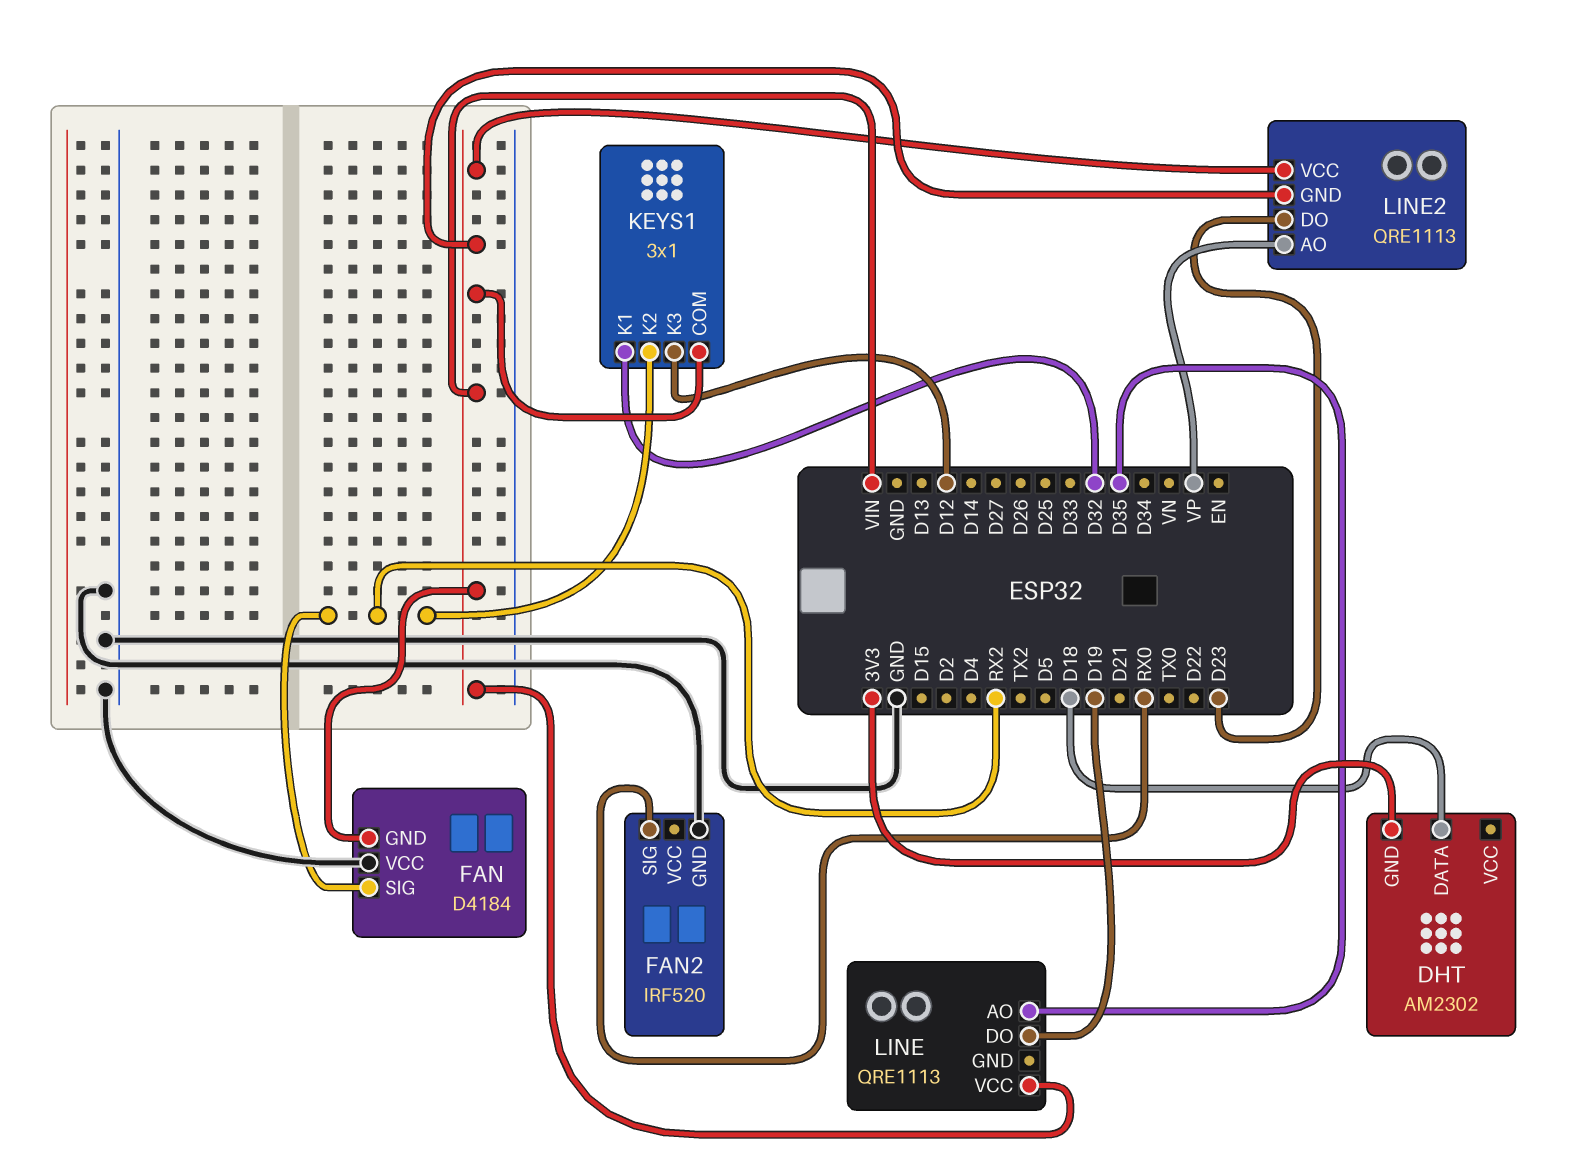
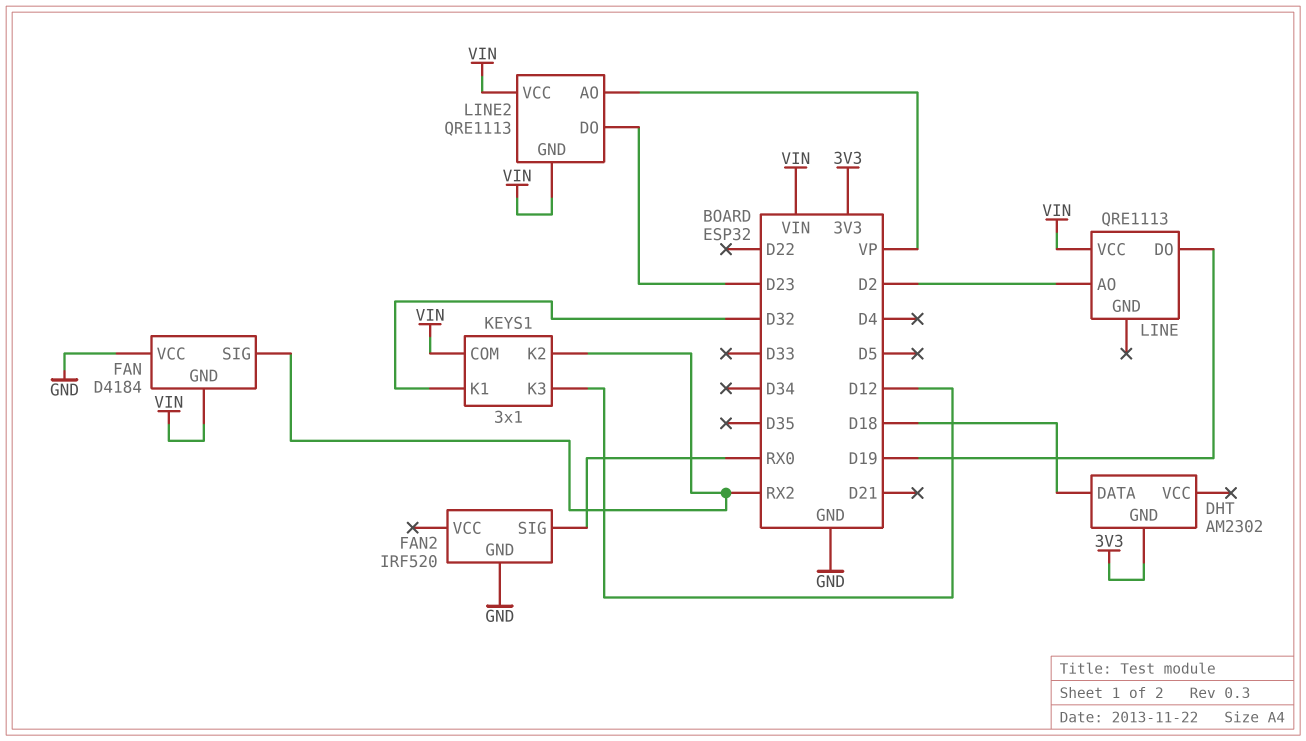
LINE pin AO: D35 -> D2

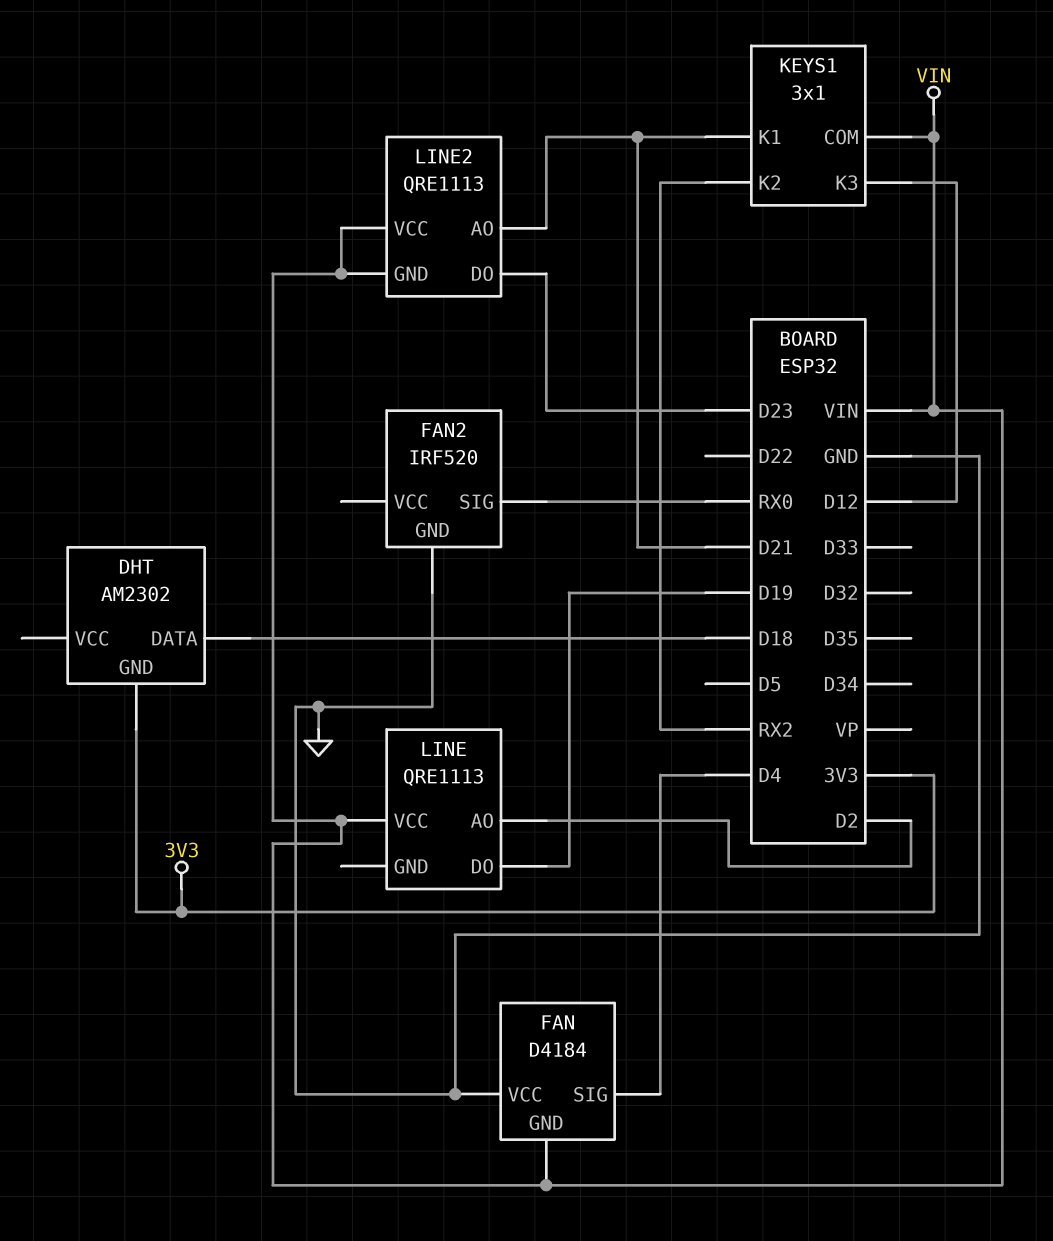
FAN pin SIG: RX2 -> D4
KEYS1 pin K1: D32 -> D21
LINE2 pin AO: VP -> D21

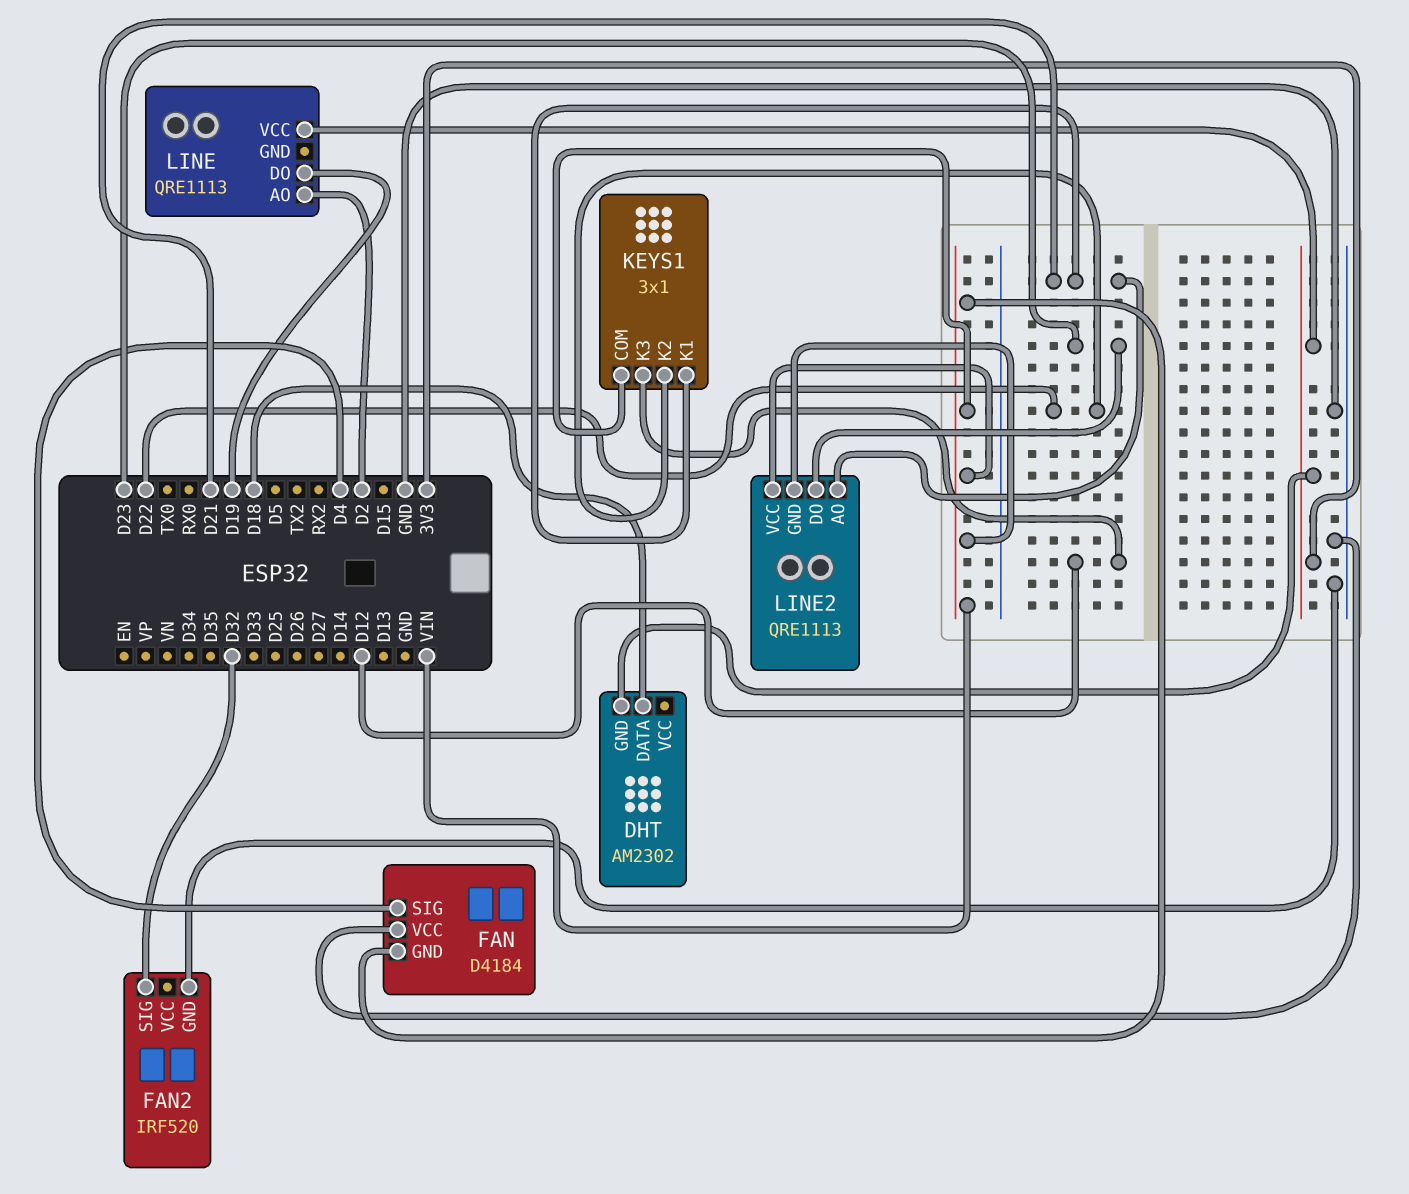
FAN2 pin SIG: RX0 -> D32
KEYS1 pin K2: RX2 -> D22
LINE pin VCC: VIN -> 3V3

